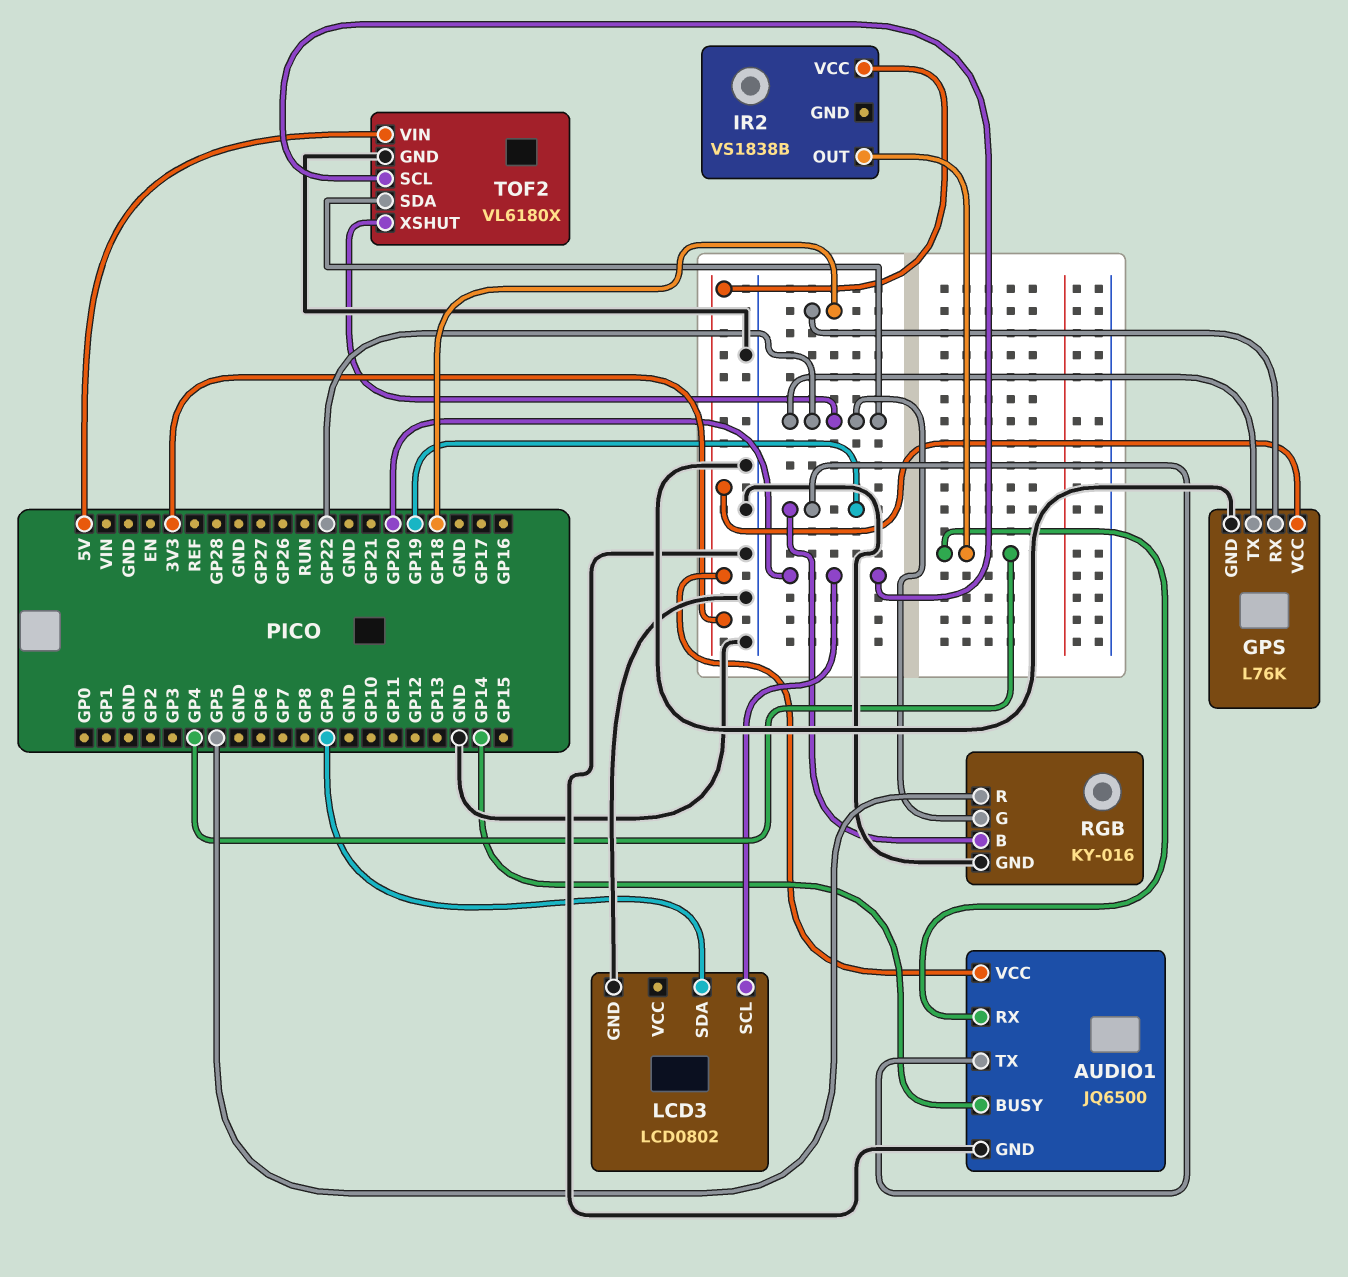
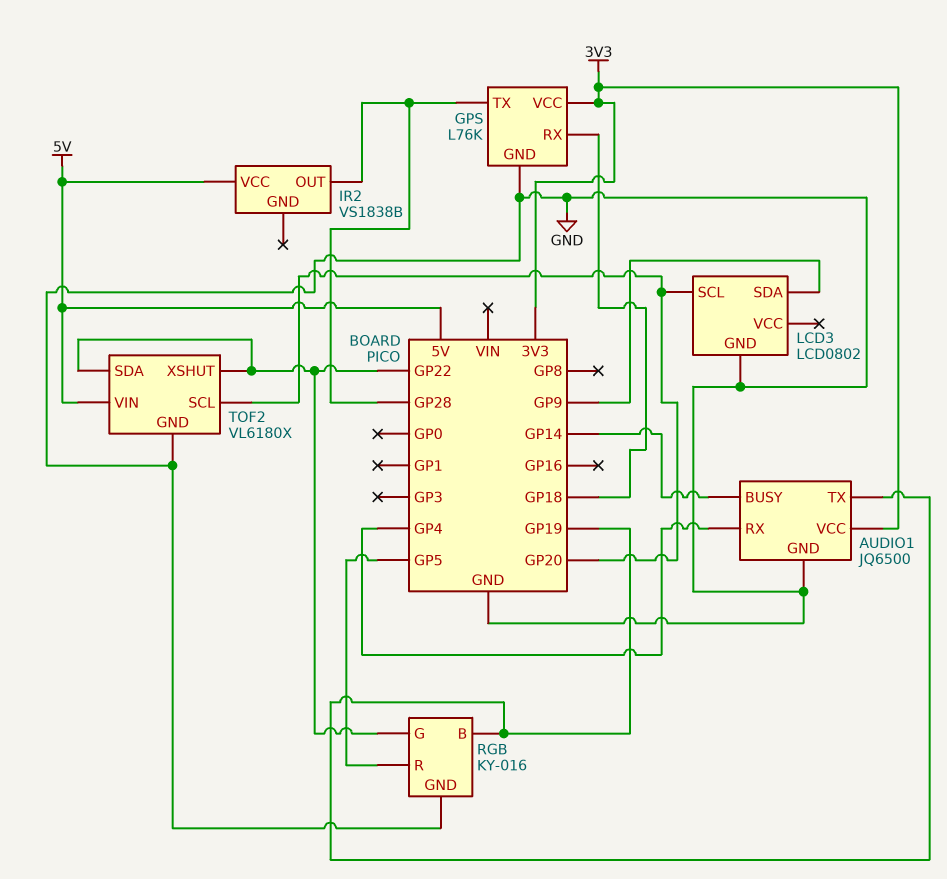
GPS pin TX: GP22 -> GP28
IR2 pin OUT: GP4 -> GP28
IR2 pin VCC: 3V3 -> 5V

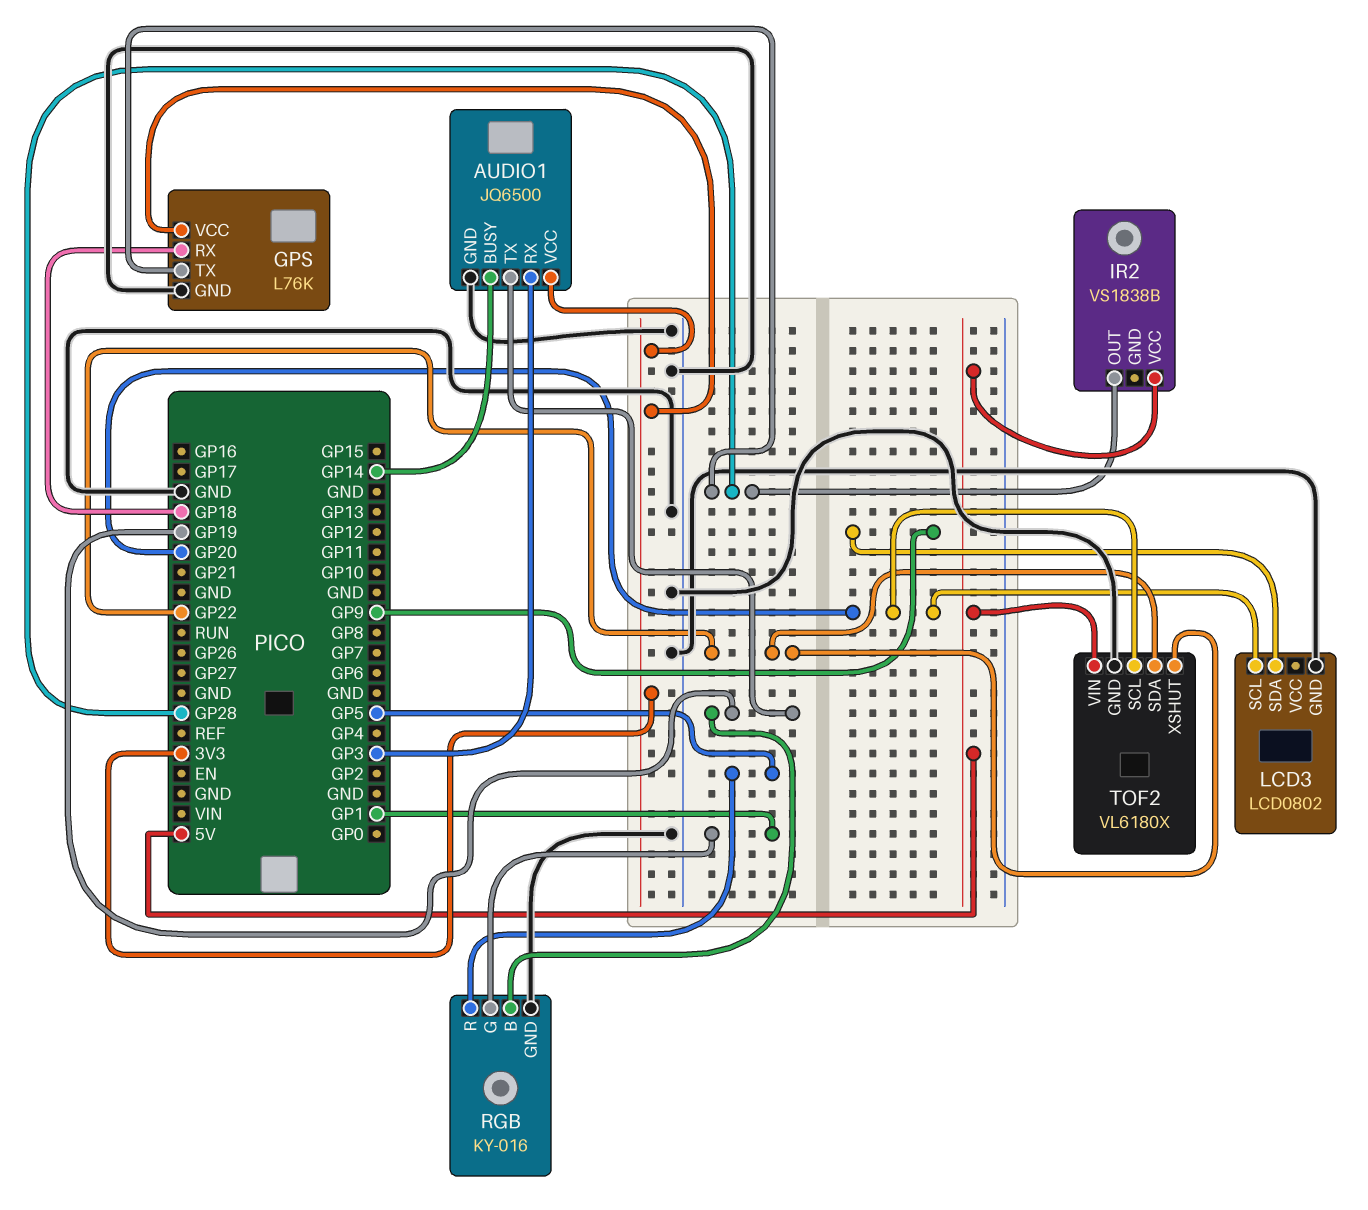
AUDIO1 pin RX: GP4 -> GP3
RGB pin G: GP22 -> GP1

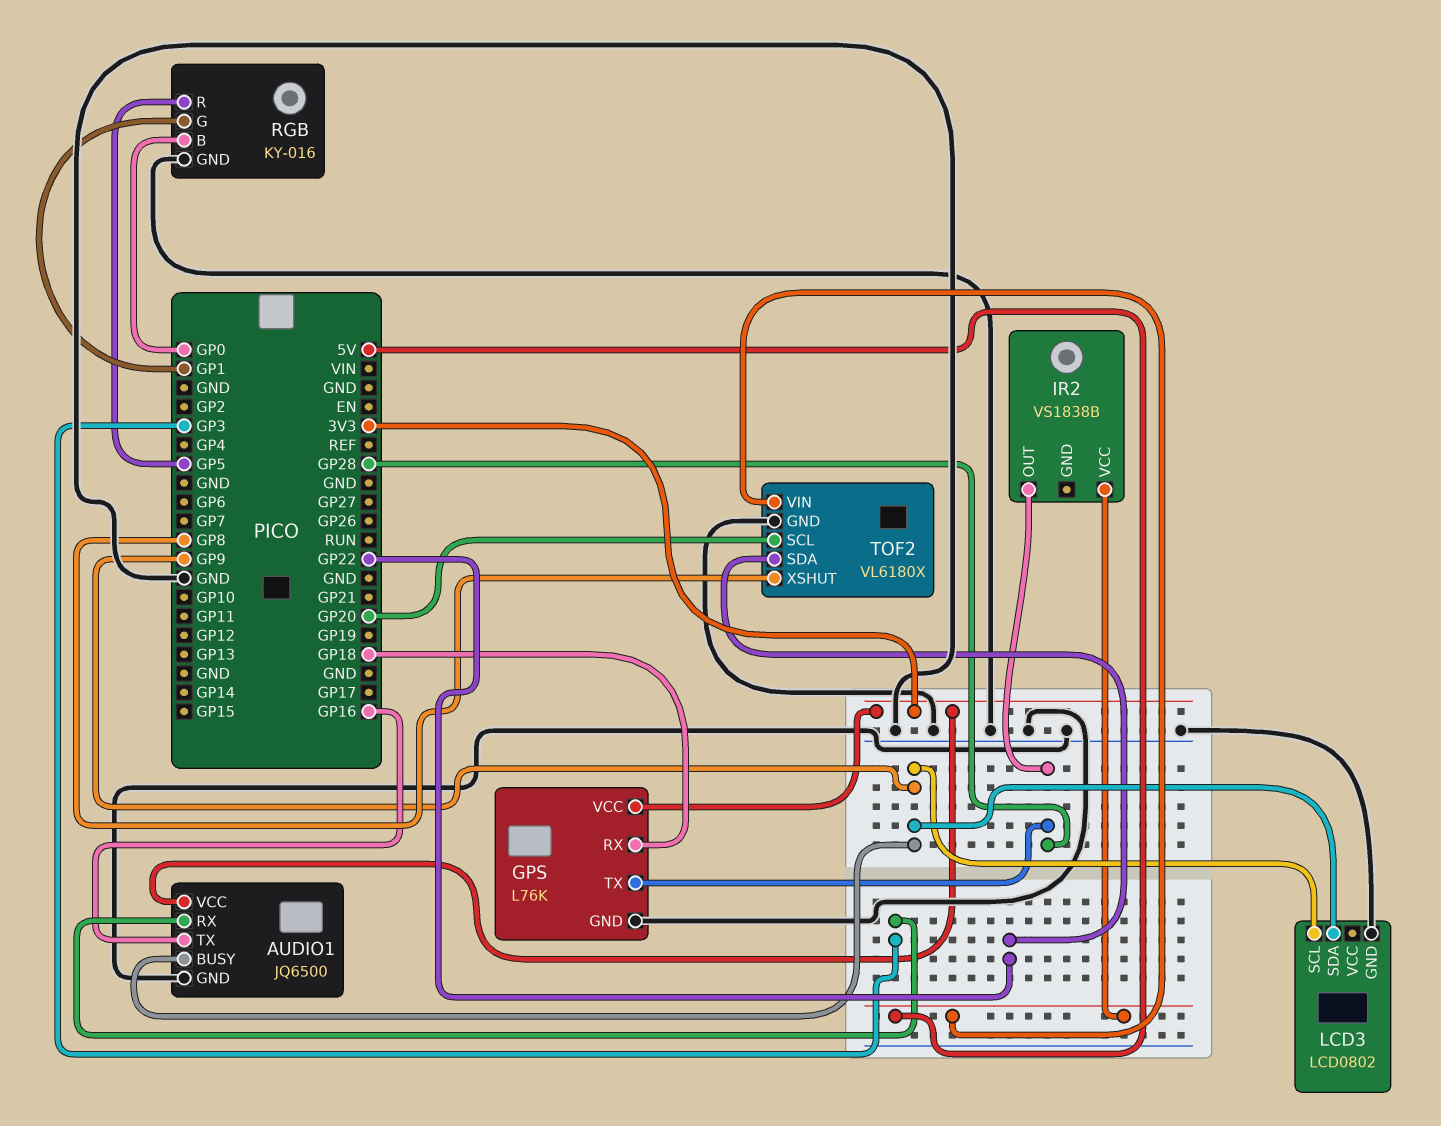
AUDIO1 pin BUSY: GP14 -> GP9
AUDIO1 pin TX: GP19 -> GP16
LCD3 pin SCL: GP20 -> GP9
RGB pin B: GP19 -> GP0
TOF2 pin XSHUT: GP22 -> GP8

